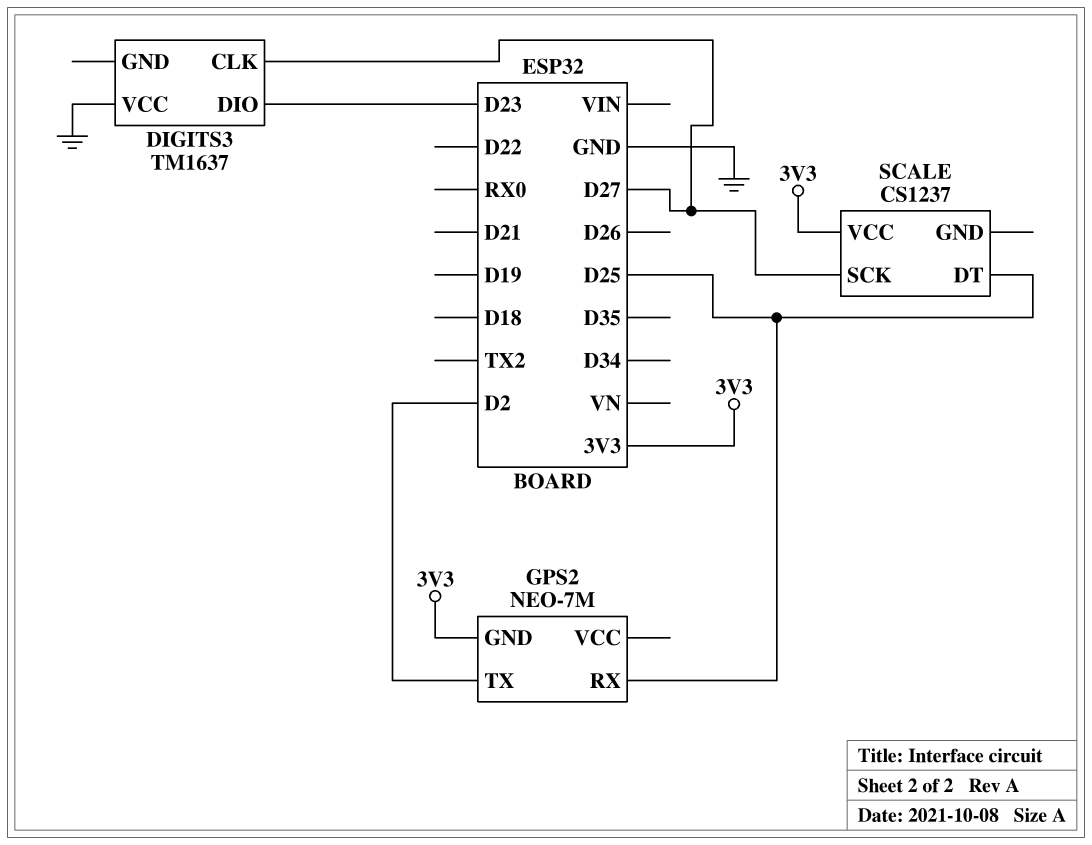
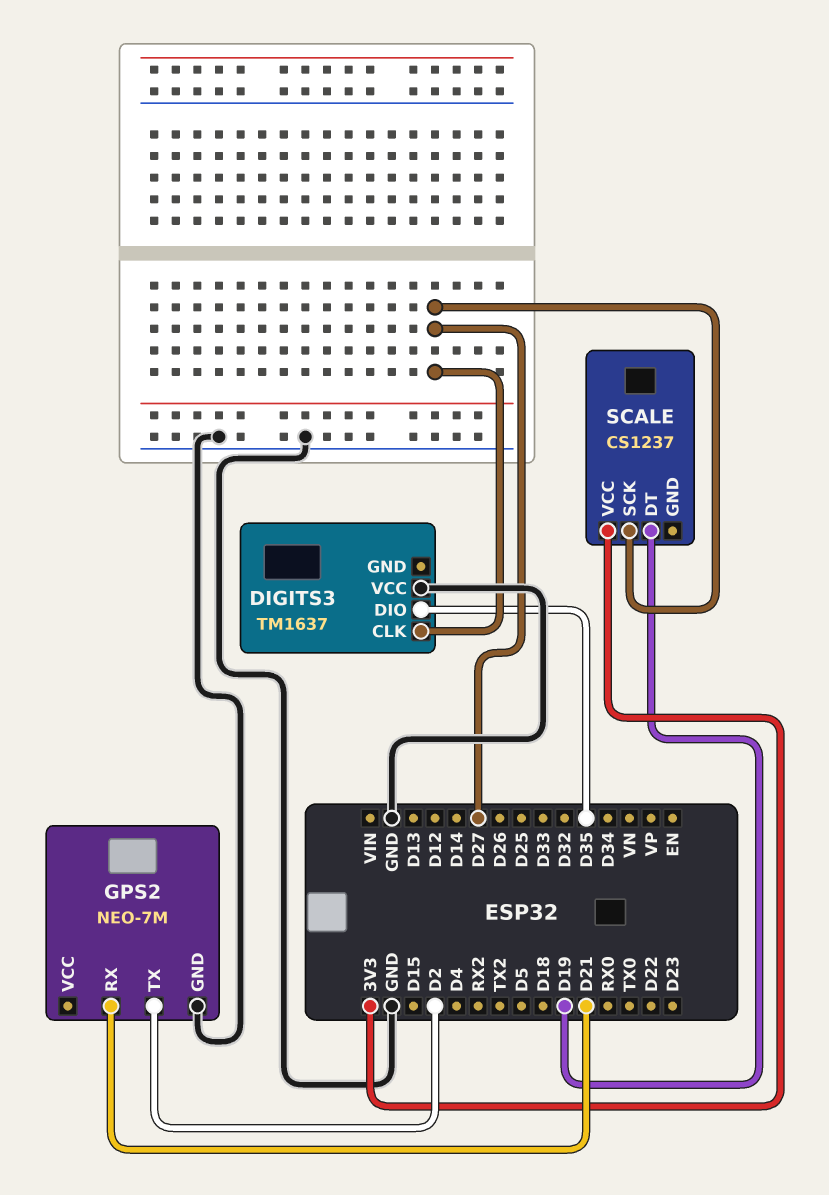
DIGITS3 pin DIO: D23 -> D35
GPS2 pin GND: 3V3 -> GND
GPS2 pin RX: D25 -> D21
SCALE pin DT: D25 -> D19

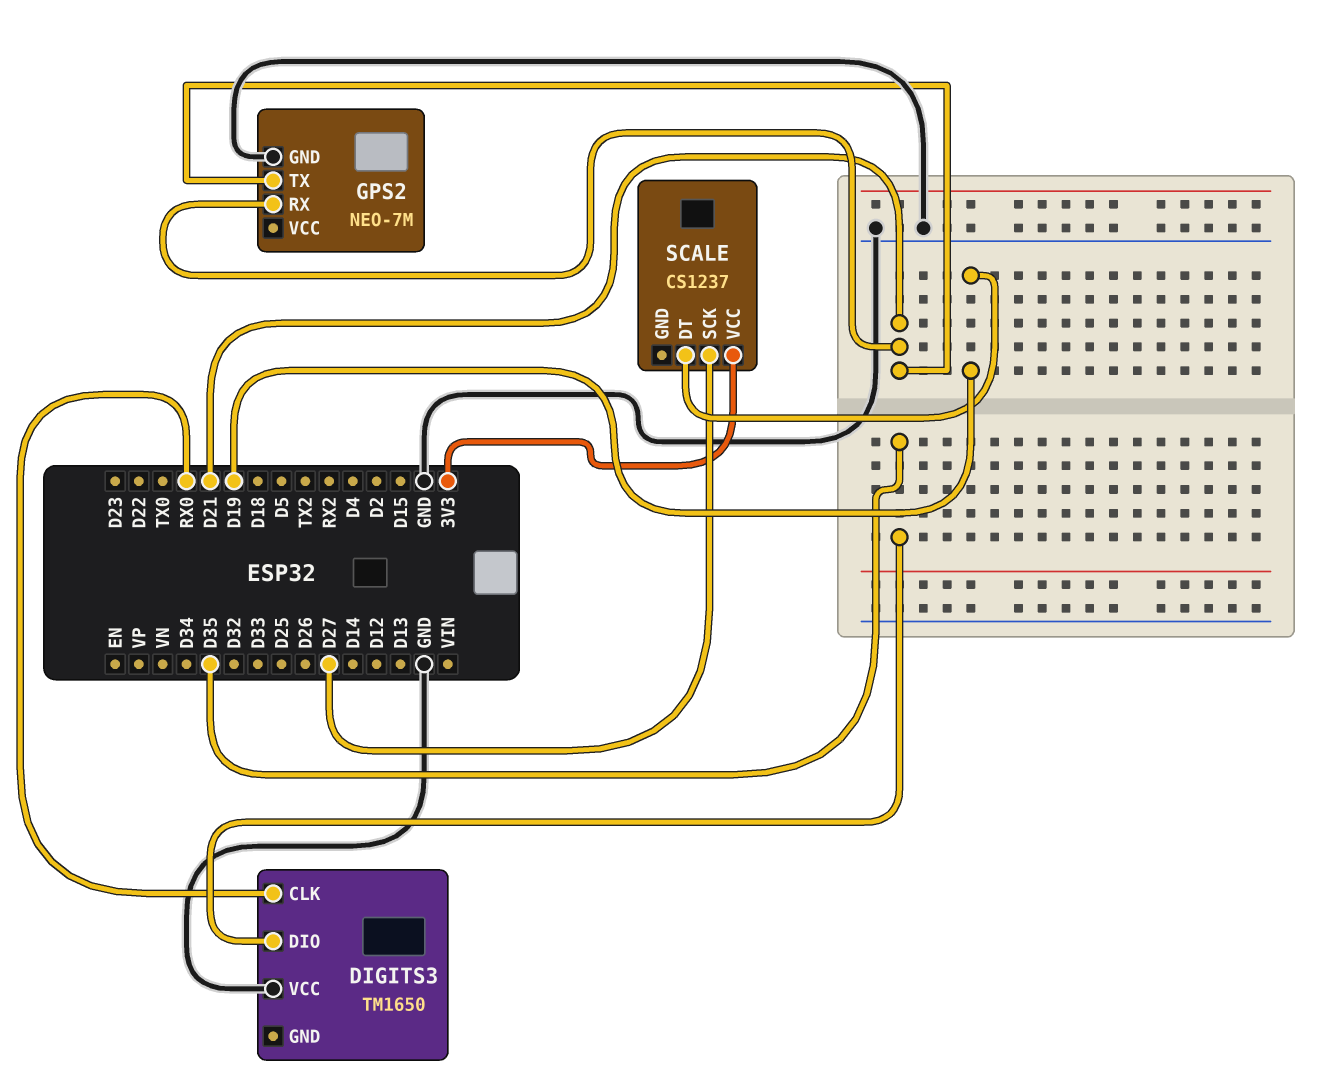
DIGITS3: TM1637 -> TM1650
DIGITS3 pin CLK: D27 -> RX0
GPS2 pin TX: D2 -> D21

